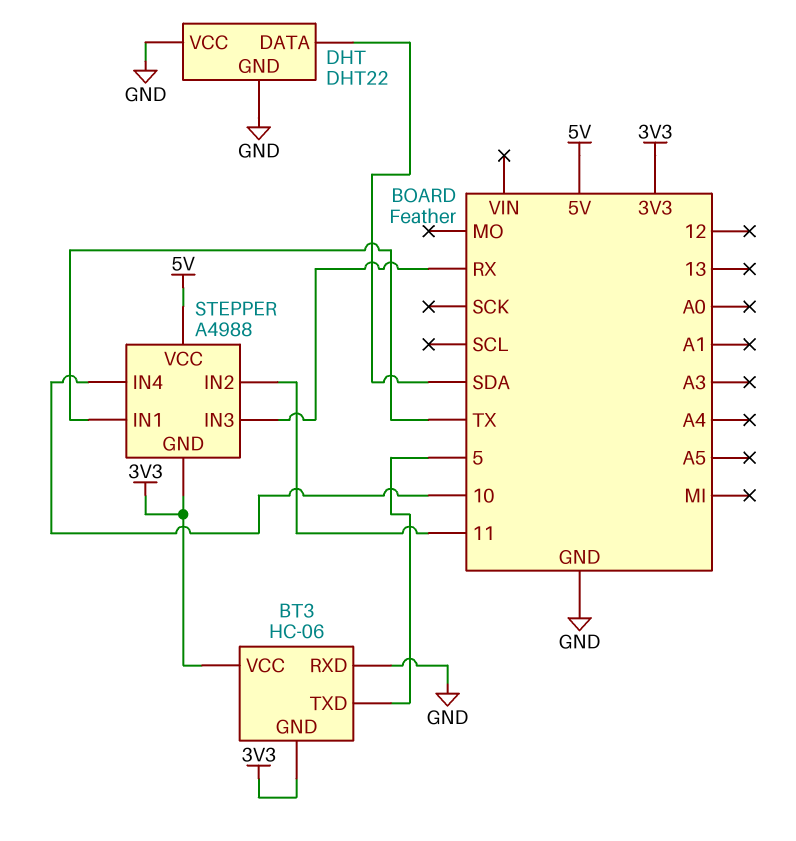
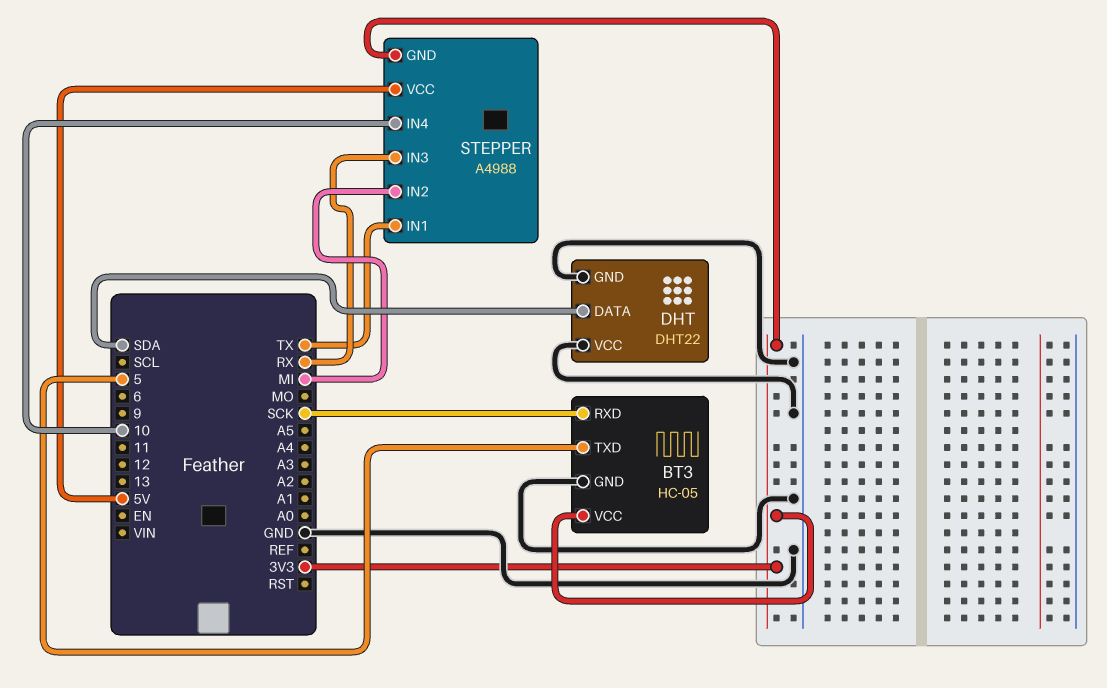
BT3: HC-06 -> HC-05
BT3 pin GND: 3V3 -> GND
BT3 pin RXD: GND -> SCK
STEPPER pin IN2: 11 -> MI

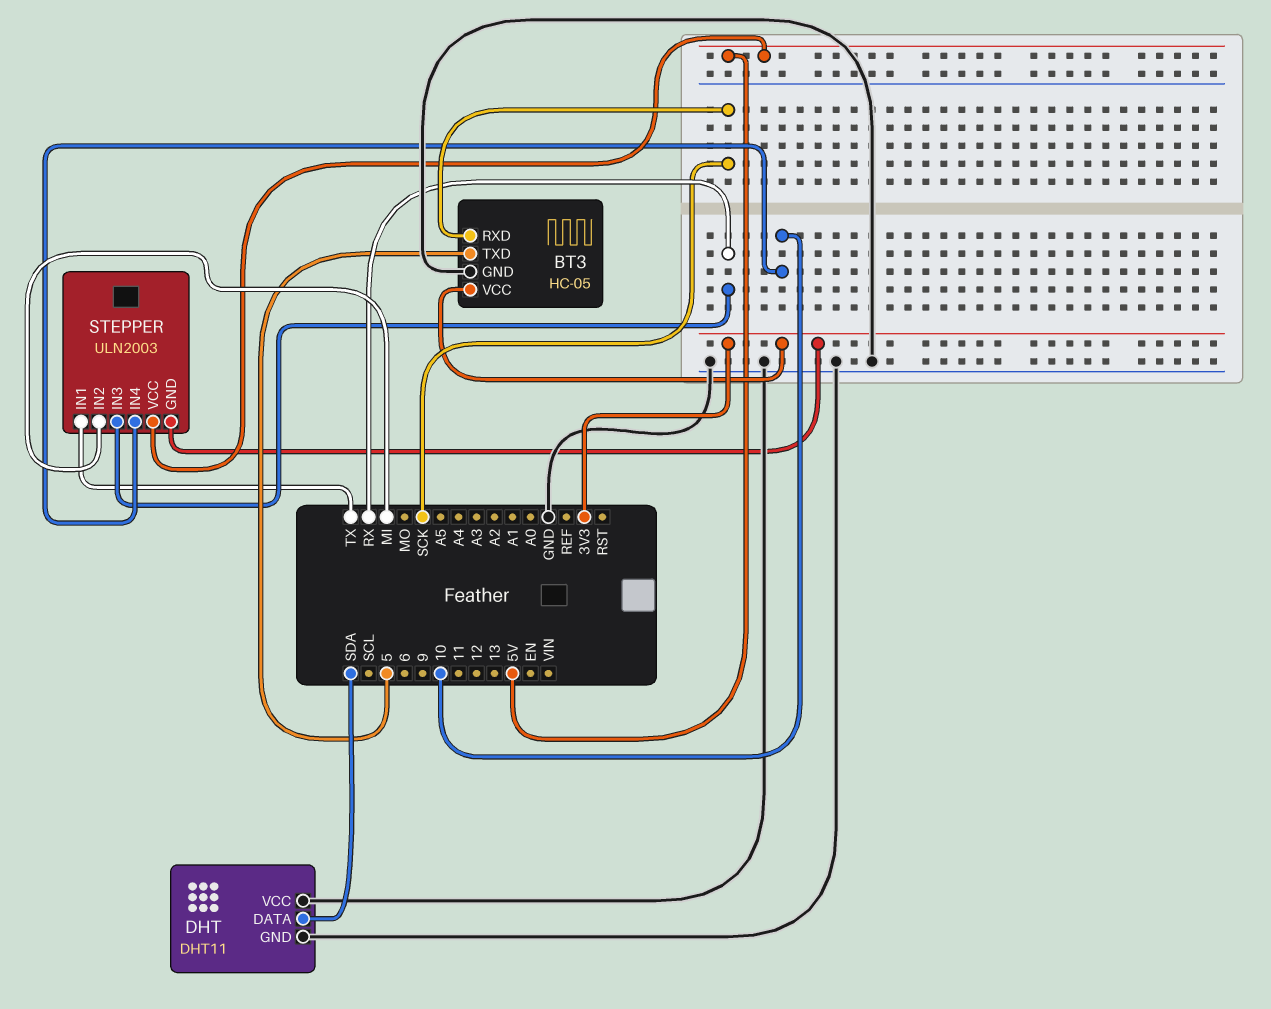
DHT: DHT22 -> DHT11
STEPPER: A4988 -> ULN2003

